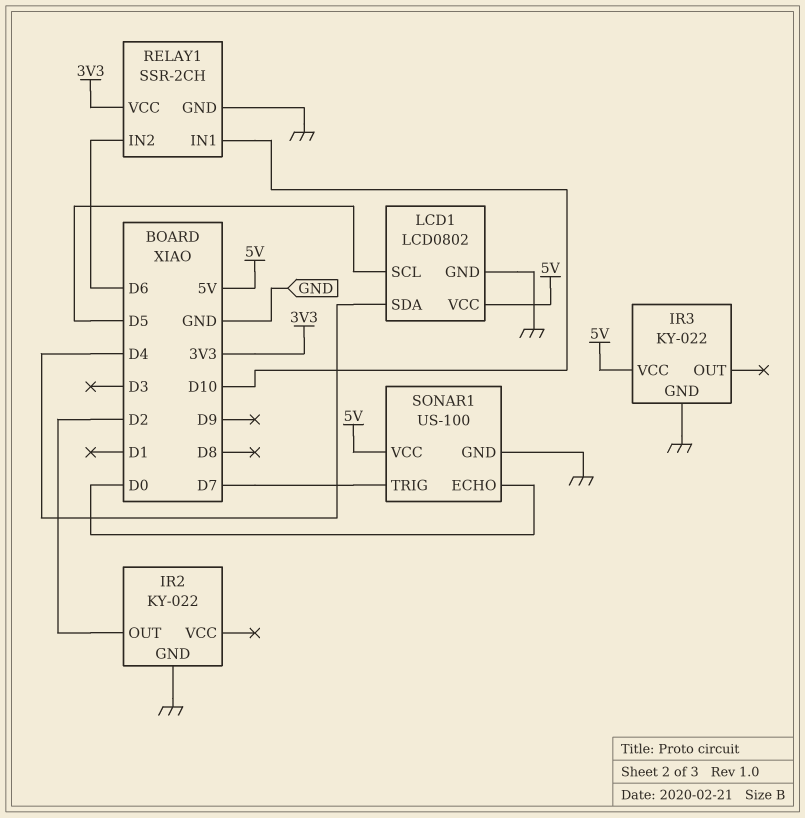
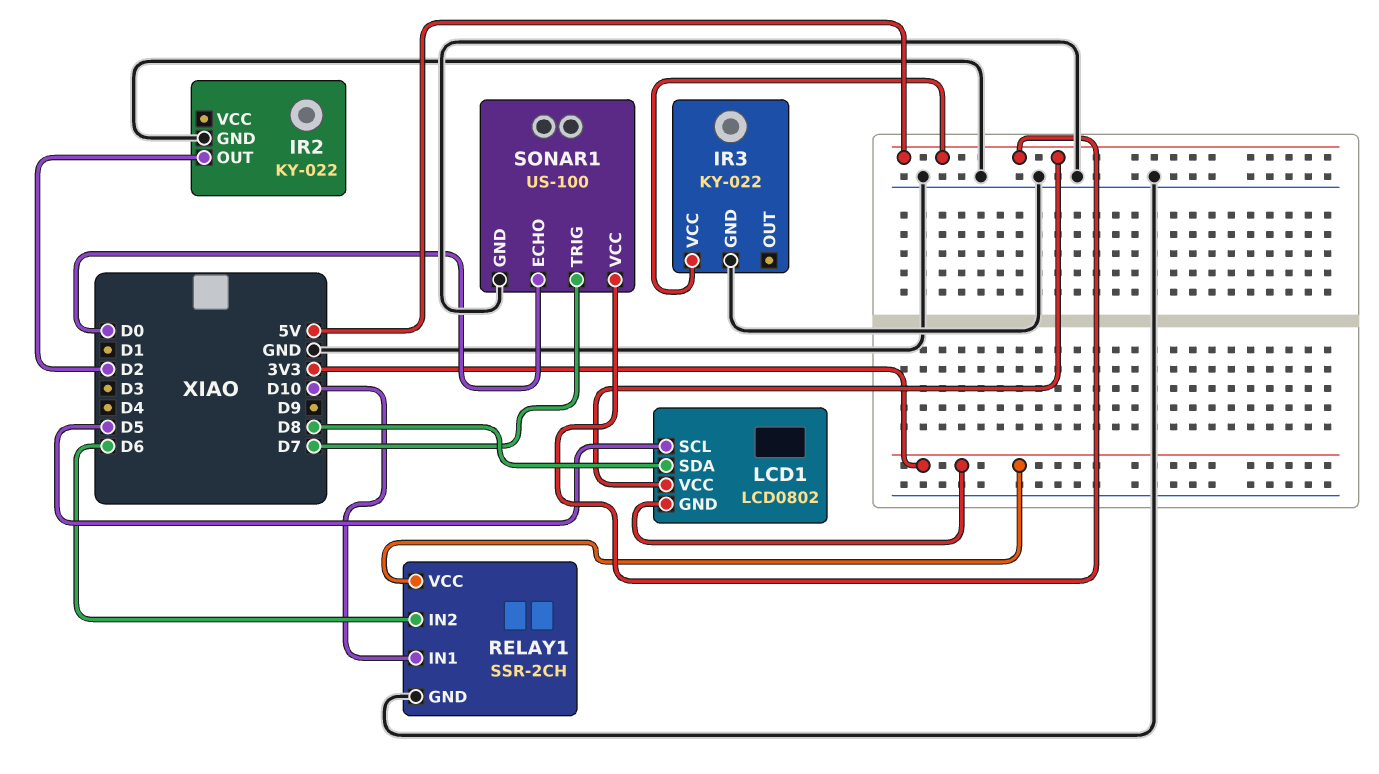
LCD1 pin GND: GND -> 3V3
LCD1 pin SDA: D4 -> D8

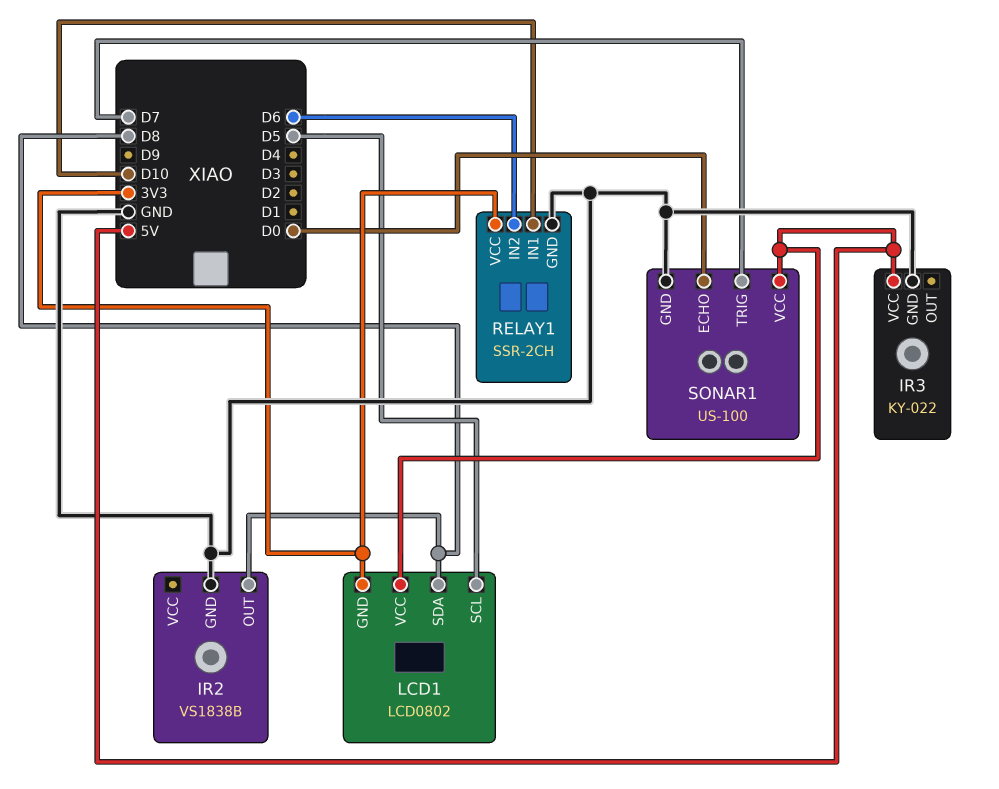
IR2: KY-022 -> VS1838B
IR2 pin OUT: D2 -> D8

